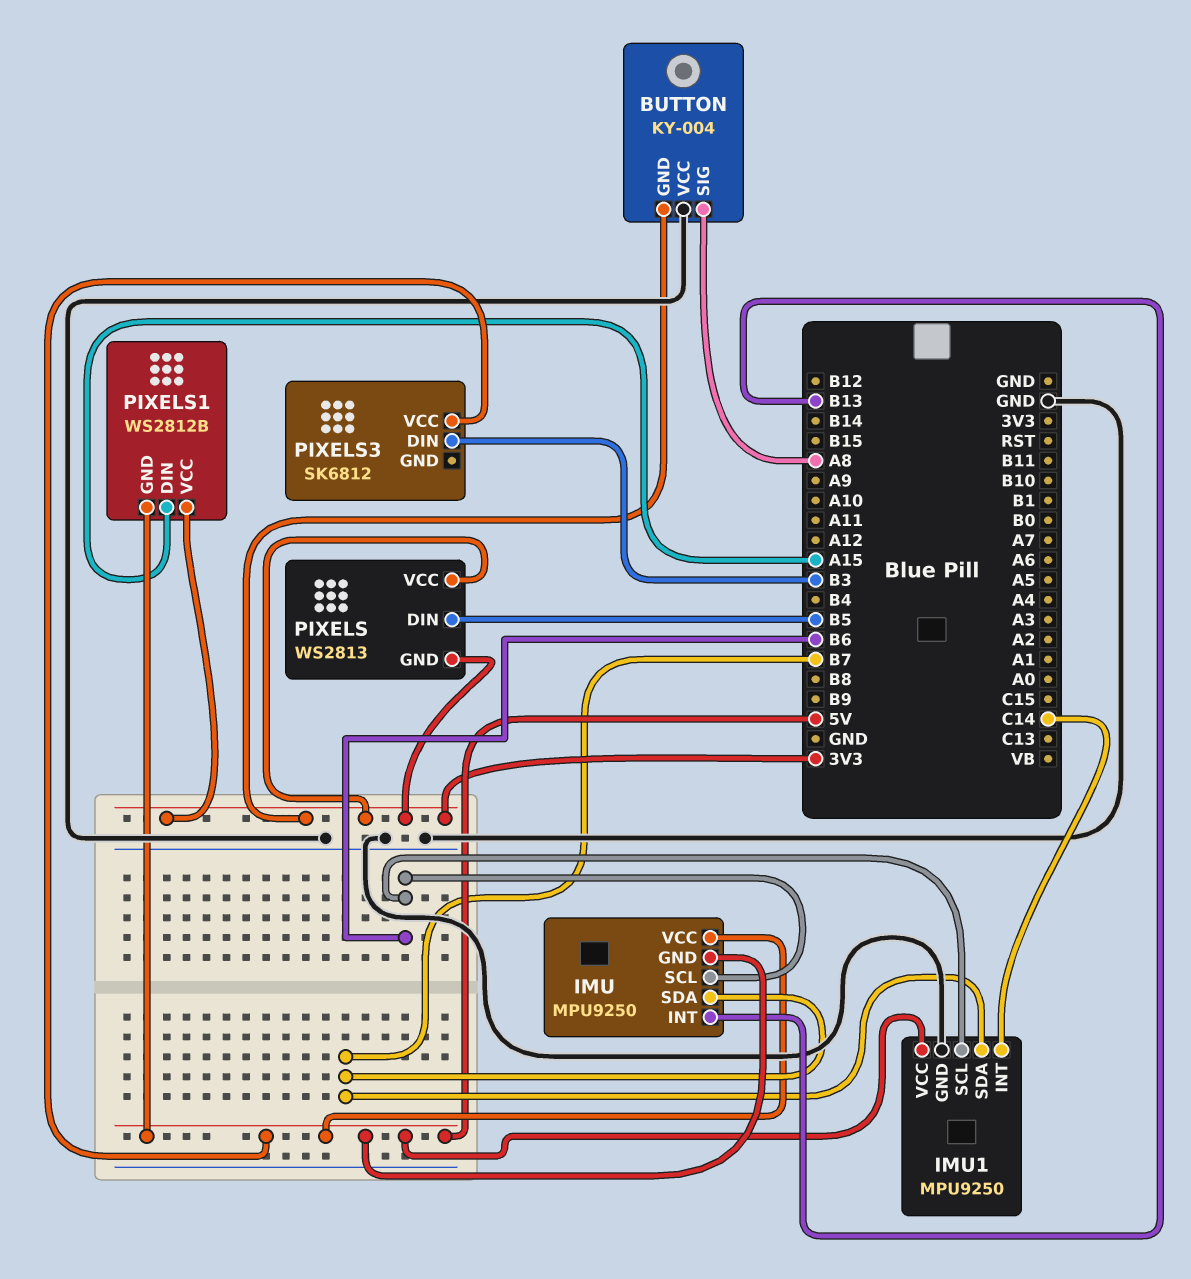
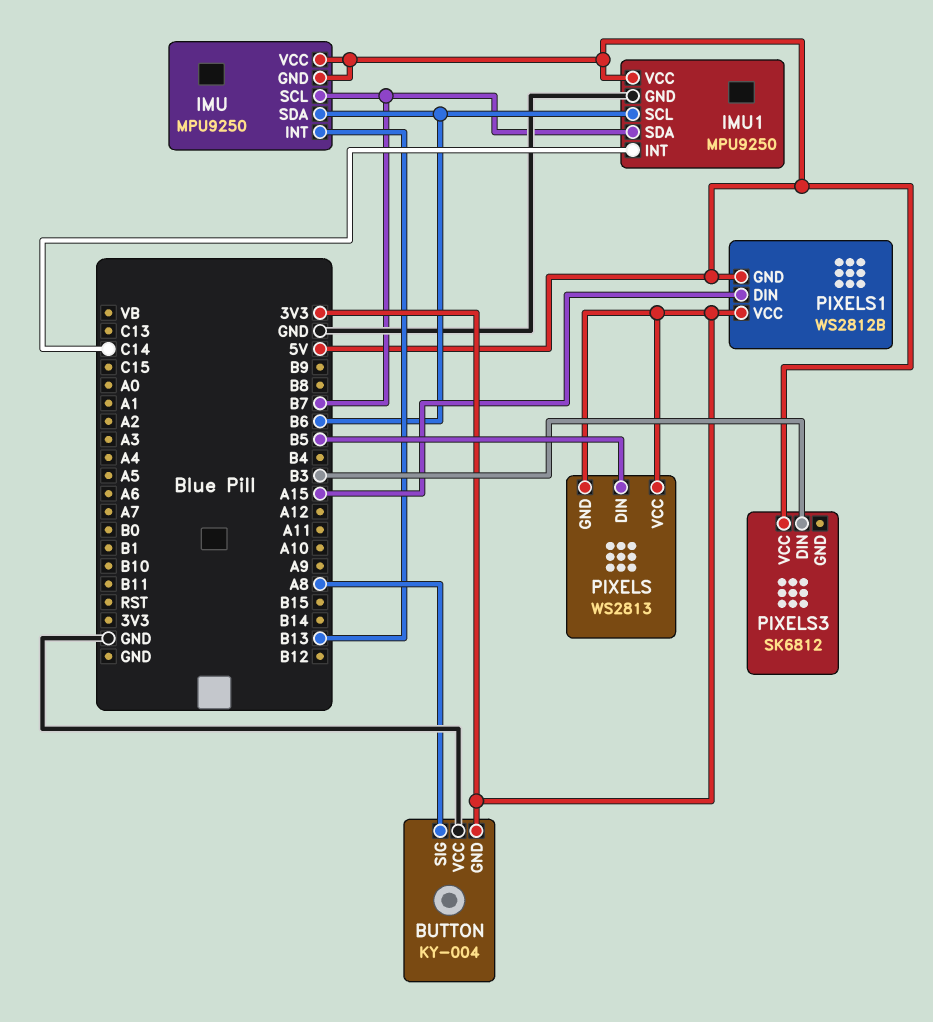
IMU pin SCL: B6 -> B7
IMU pin SDA: B7 -> B6

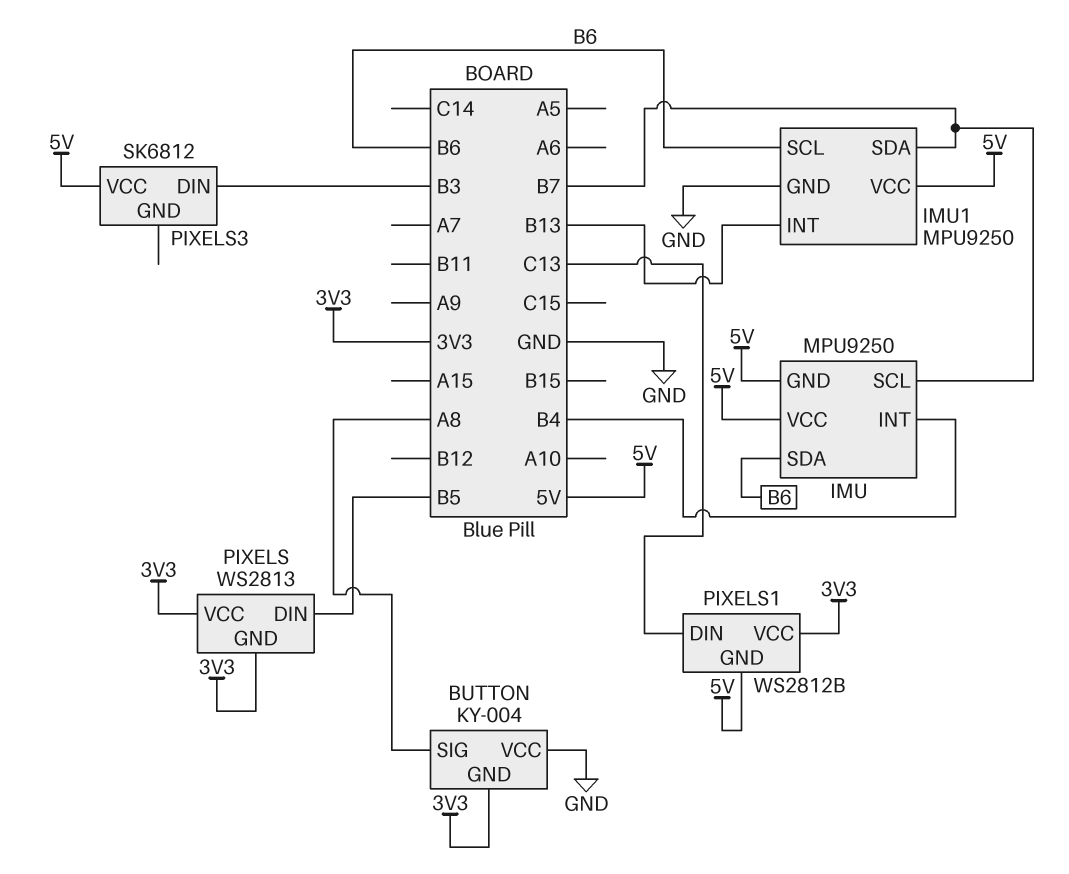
IMU pin INT: B13 -> B4
IMU1 pin INT: C14 -> B13
PIXELS1 pin DIN: A15 -> C13

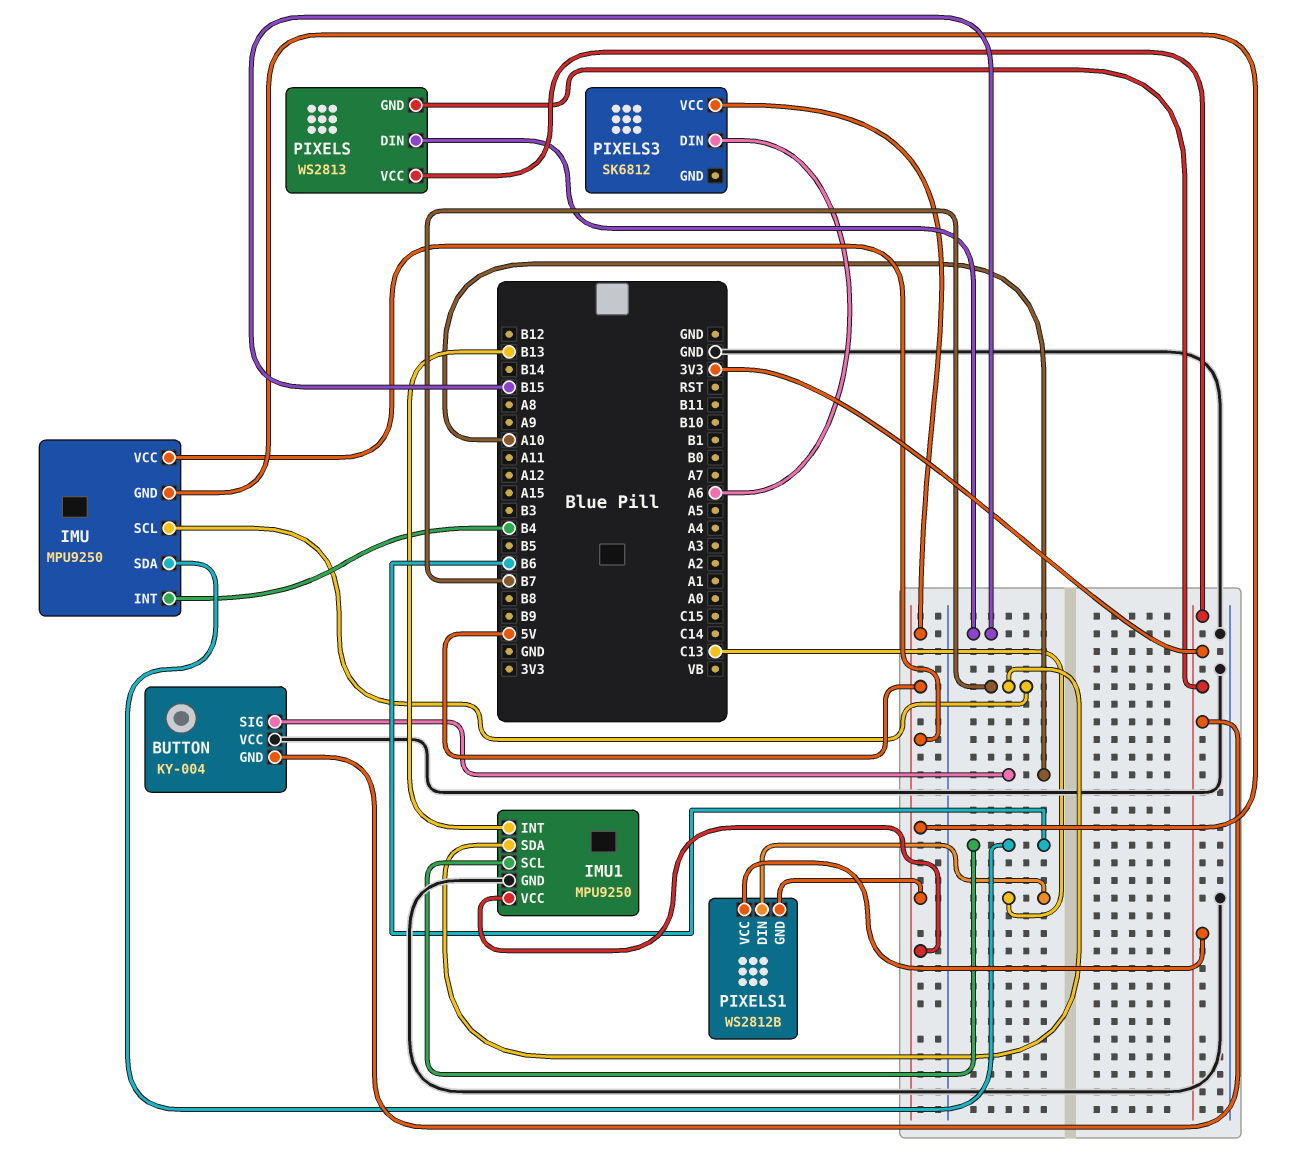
BUTTON pin SIG: A8 -> A10
PIXELS pin DIN: B5 -> B15
PIXELS3 pin DIN: B3 -> A6

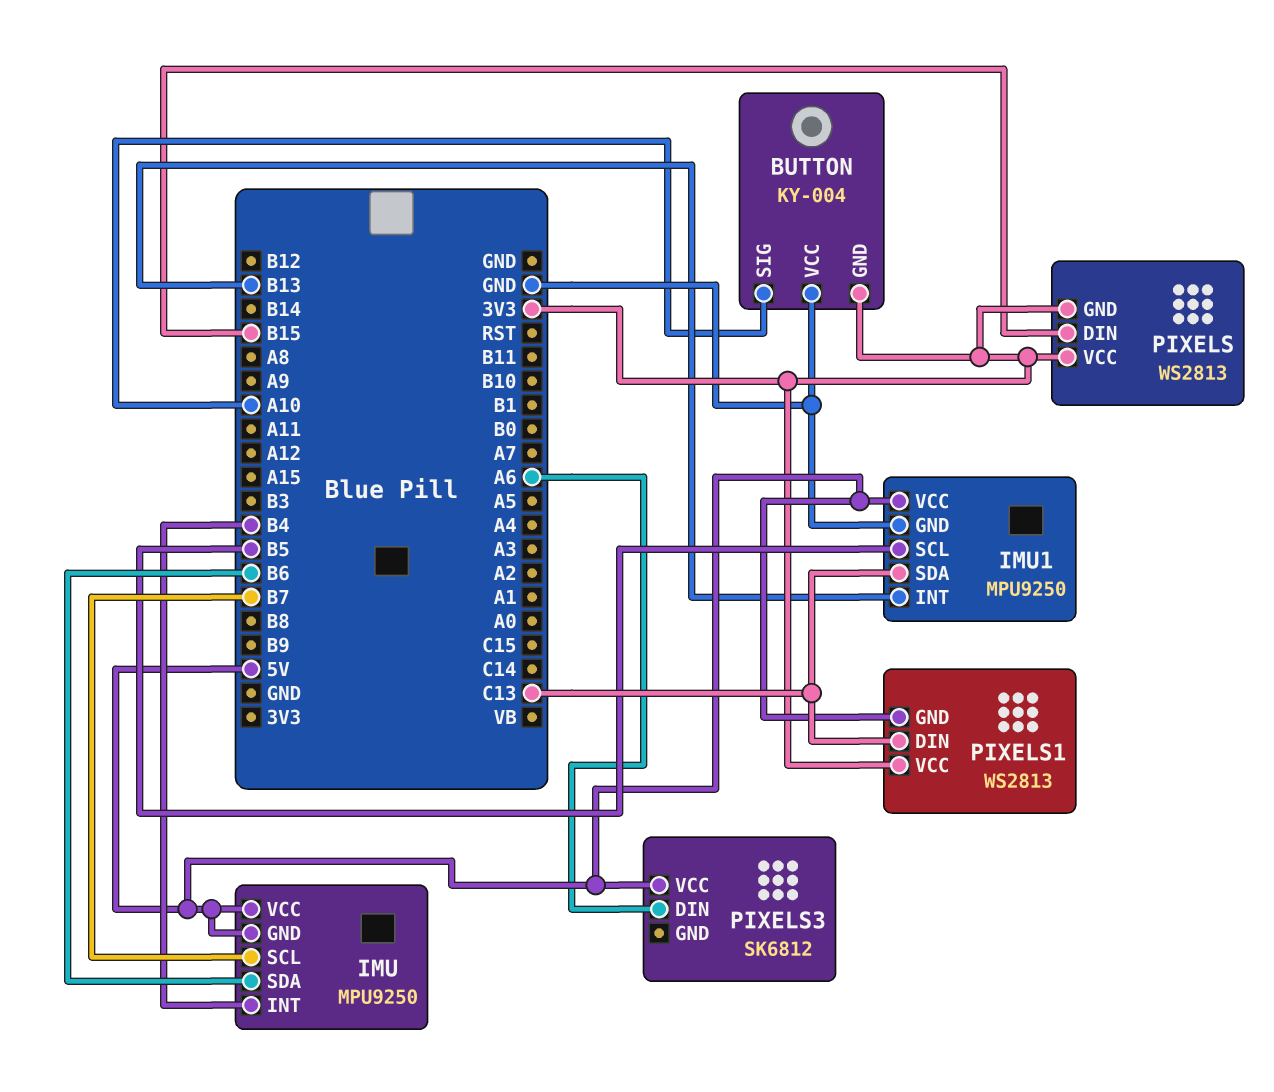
IMU1 pin SCL: B6 -> B5
IMU1 pin SDA: B7 -> C13
PIXELS1: WS2812B -> WS2813

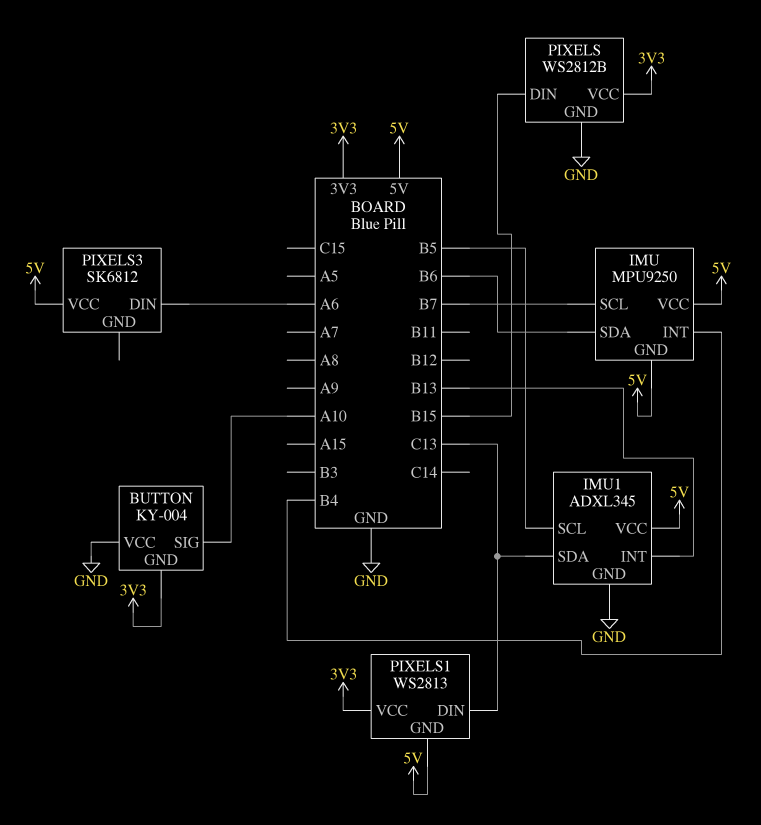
IMU1: MPU9250 -> ADXL345
PIXELS: WS2813 -> WS2812B
PIXELS pin GND: 3V3 -> GND

